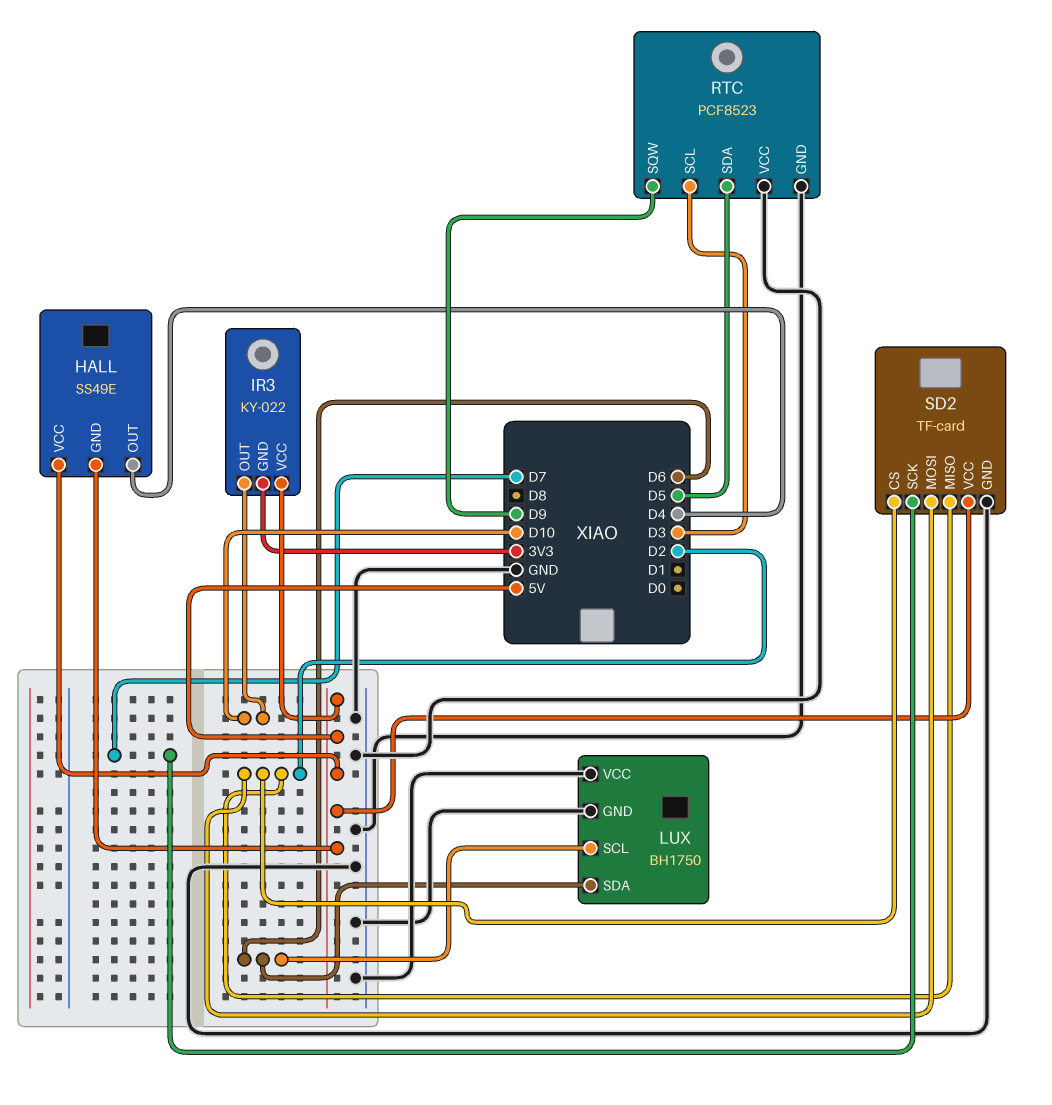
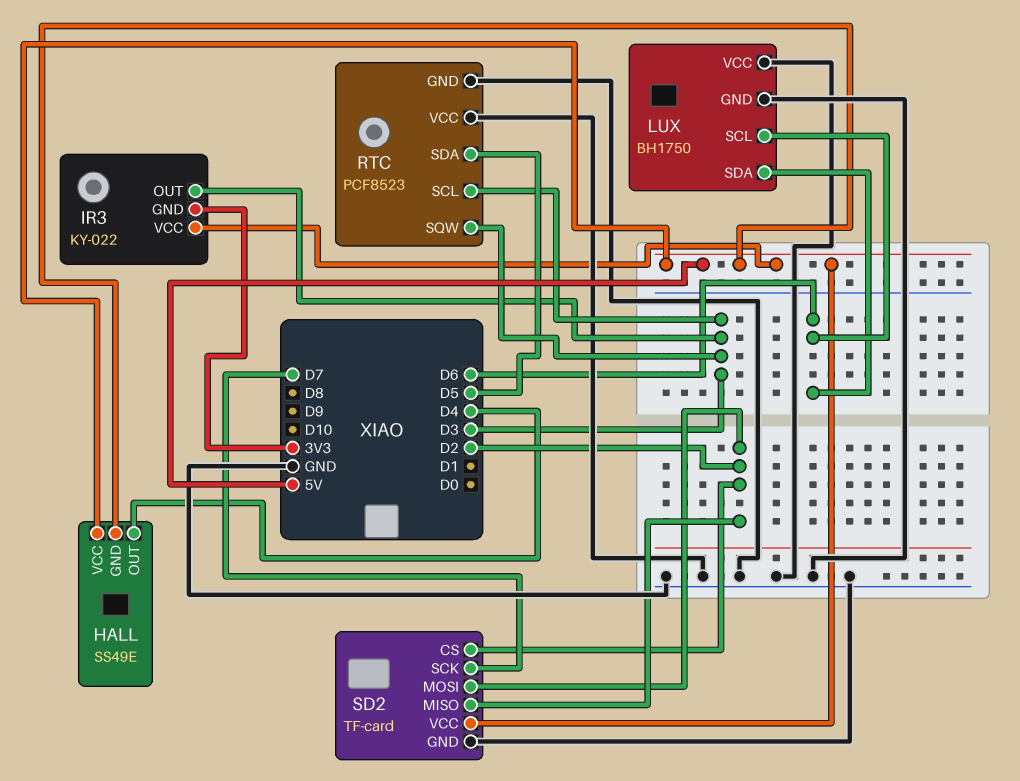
IR3 pin OUT: D10 -> D3
RTC pin SQW: D9 -> D3

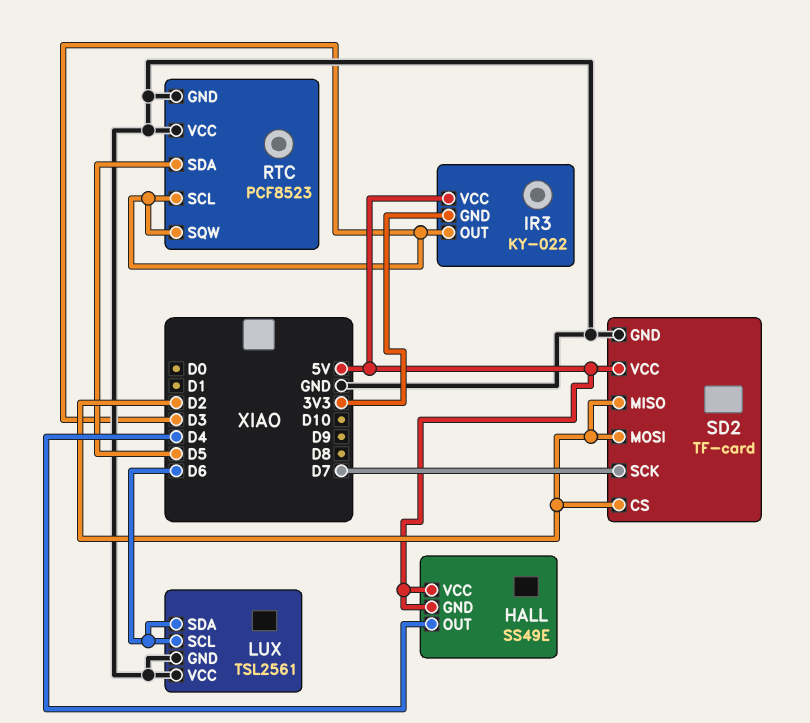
LUX: BH1750 -> TSL2561

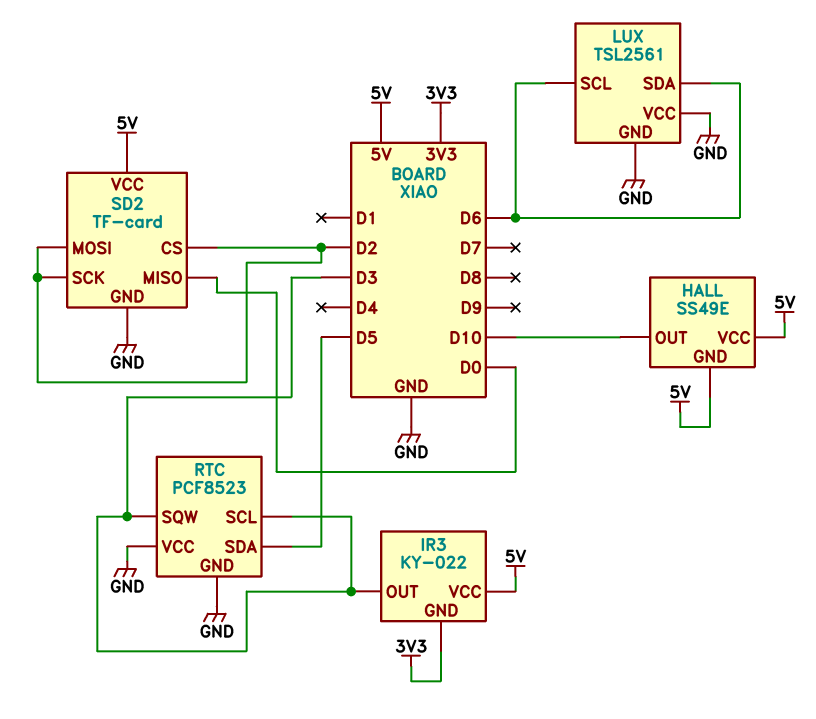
HALL pin OUT: D4 -> D10
SD2 pin MISO: D2 -> D0
SD2 pin SCK: D7 -> D2

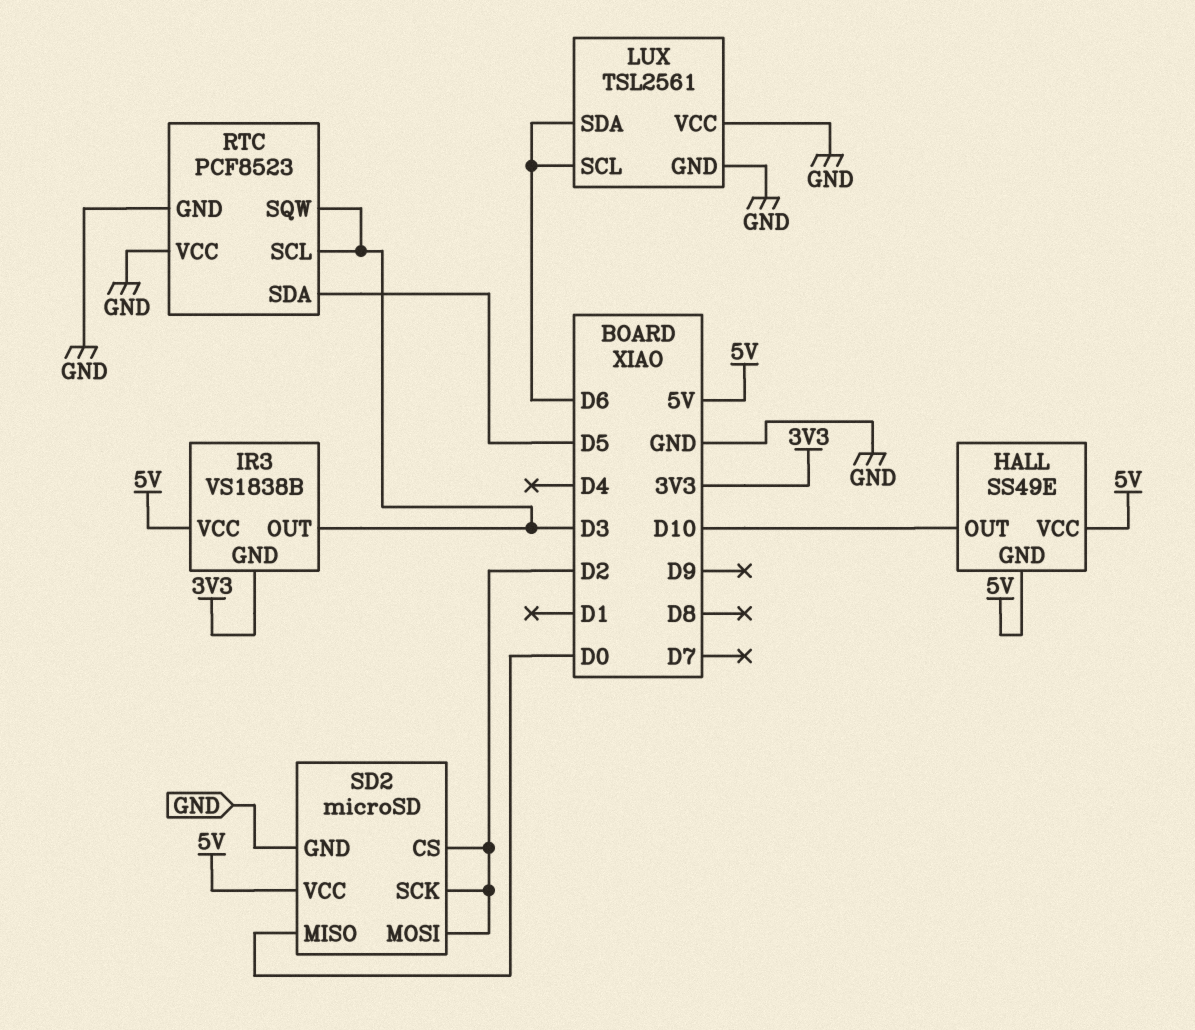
IR3: KY-022 -> VS1838B
SD2: TF-card -> microSD

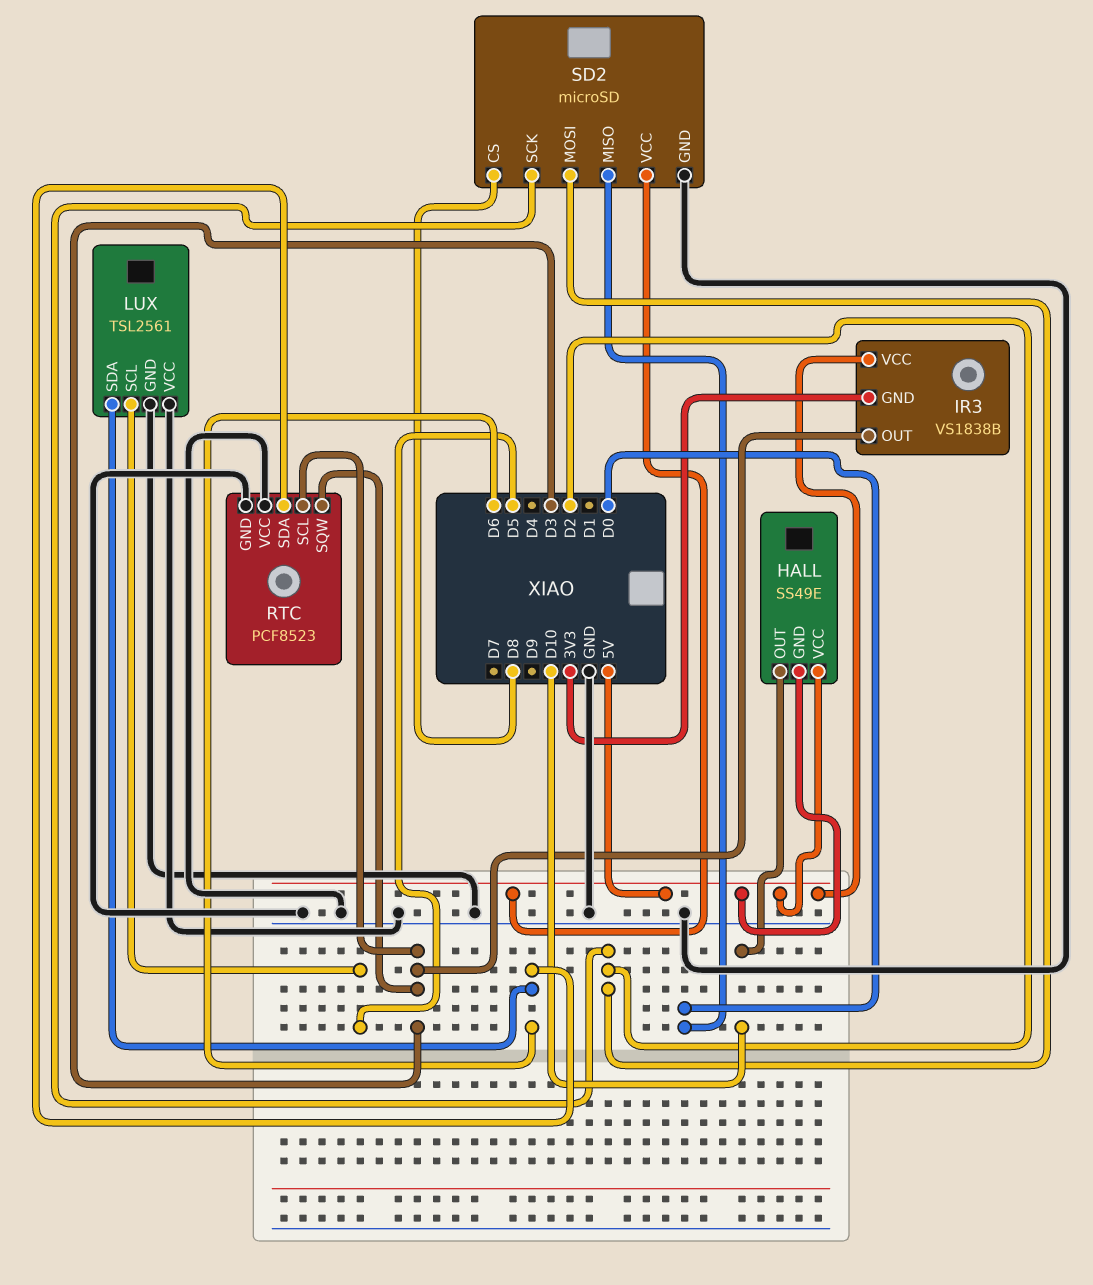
LUX pin SCL: D6 -> D5
RTC pin SDA: D5 -> D6
SD2 pin CS: D2 -> D8

